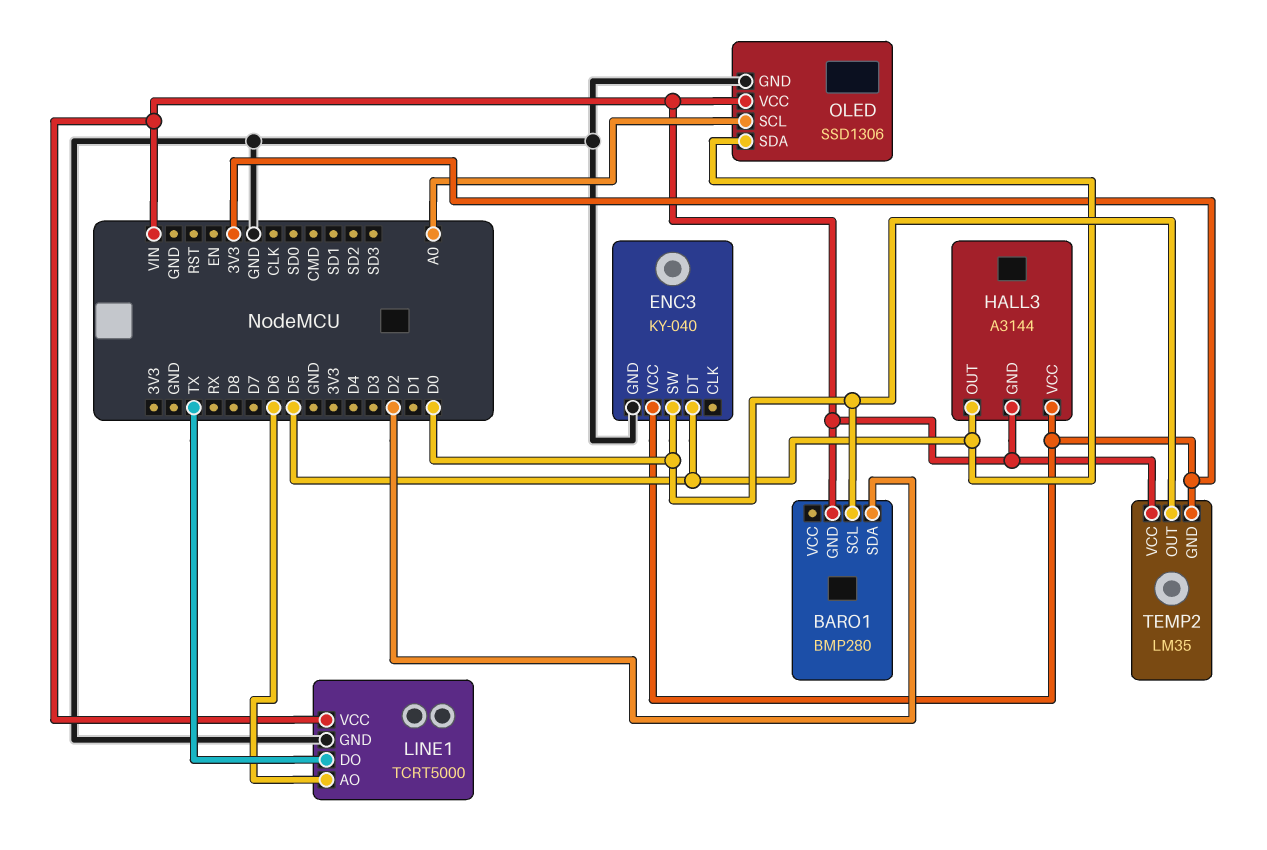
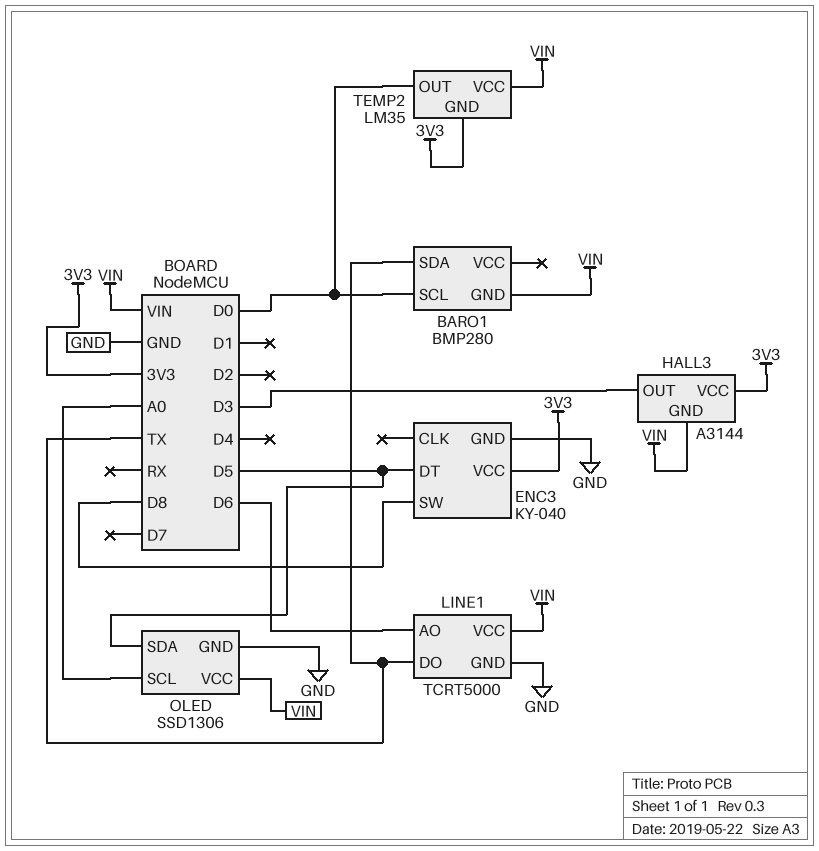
BARO1 pin SDA: D2 -> TX
ENC3 pin SW: D0 -> D8
HALL3 pin OUT: D5 -> D3

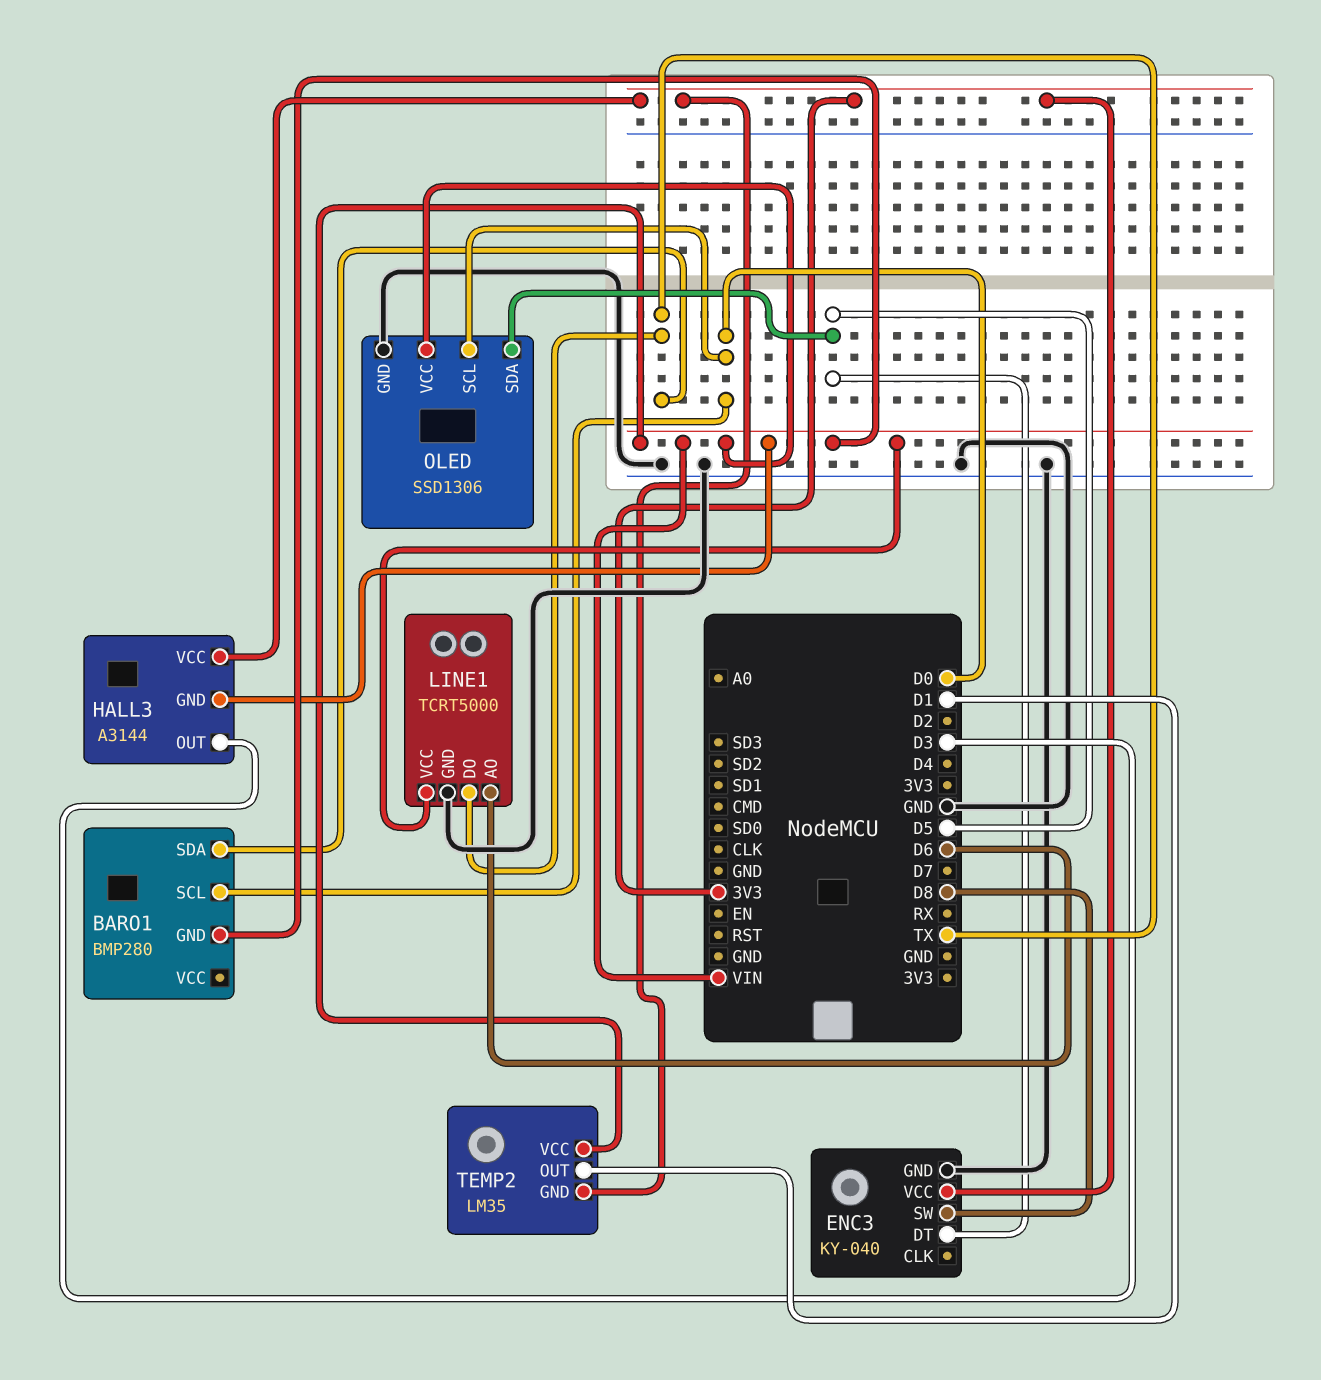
OLED pin SCL: A0 -> D0
TEMP2 pin OUT: D0 -> D1

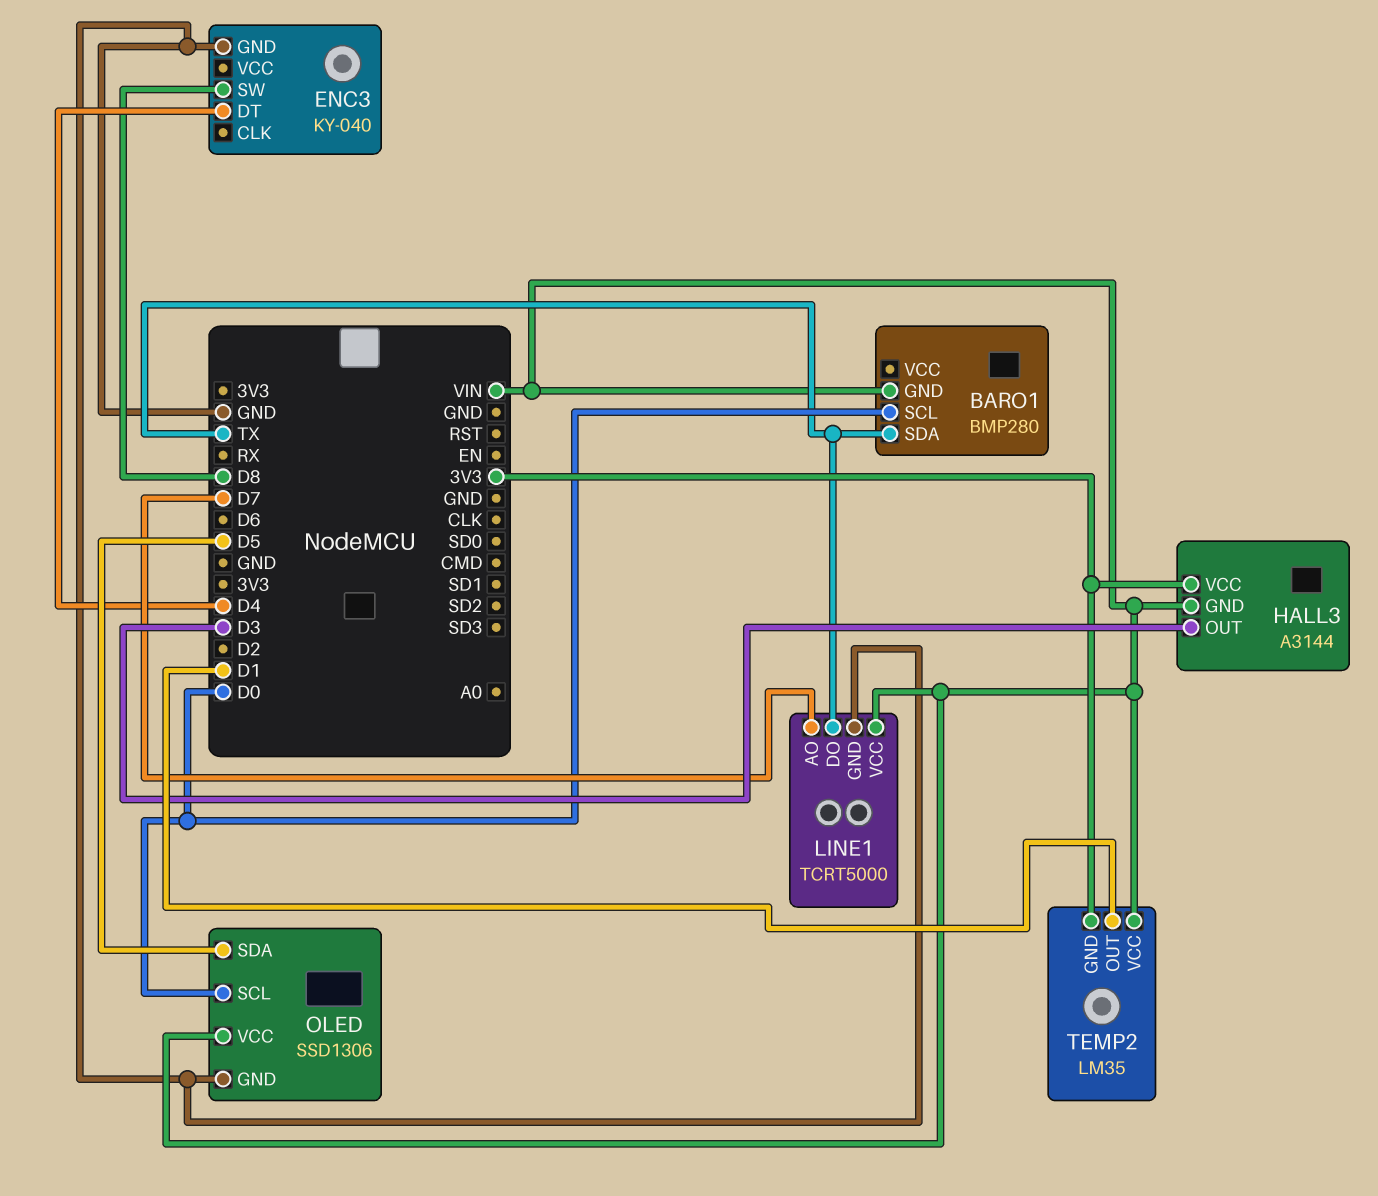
ENC3 pin DT: D5 -> D4
ENC3 pin VCC: 3V3 -> none
LINE1 pin AO: D6 -> D7

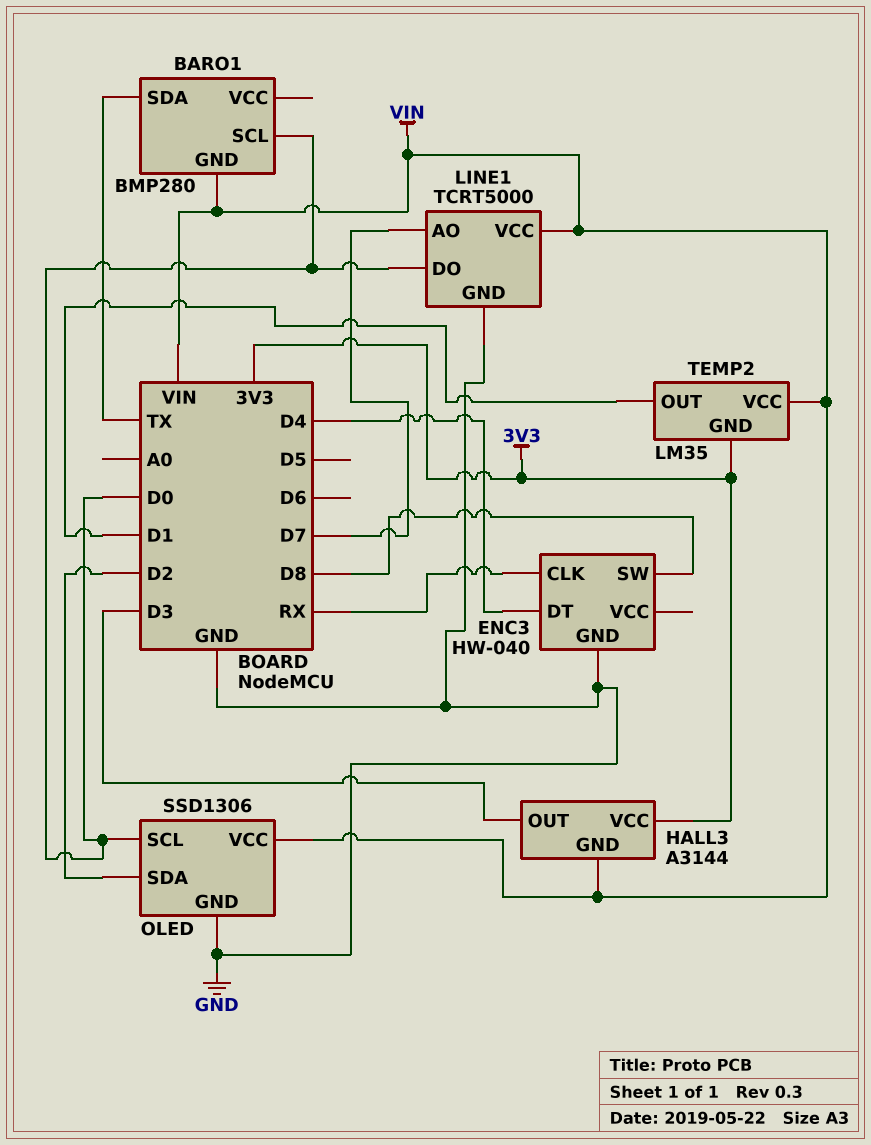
ENC3: KY-040 -> HW-040
ENC3 pin CLK: none -> RX
LINE1 pin DO: TX -> D0
OLED pin SDA: D5 -> D2

